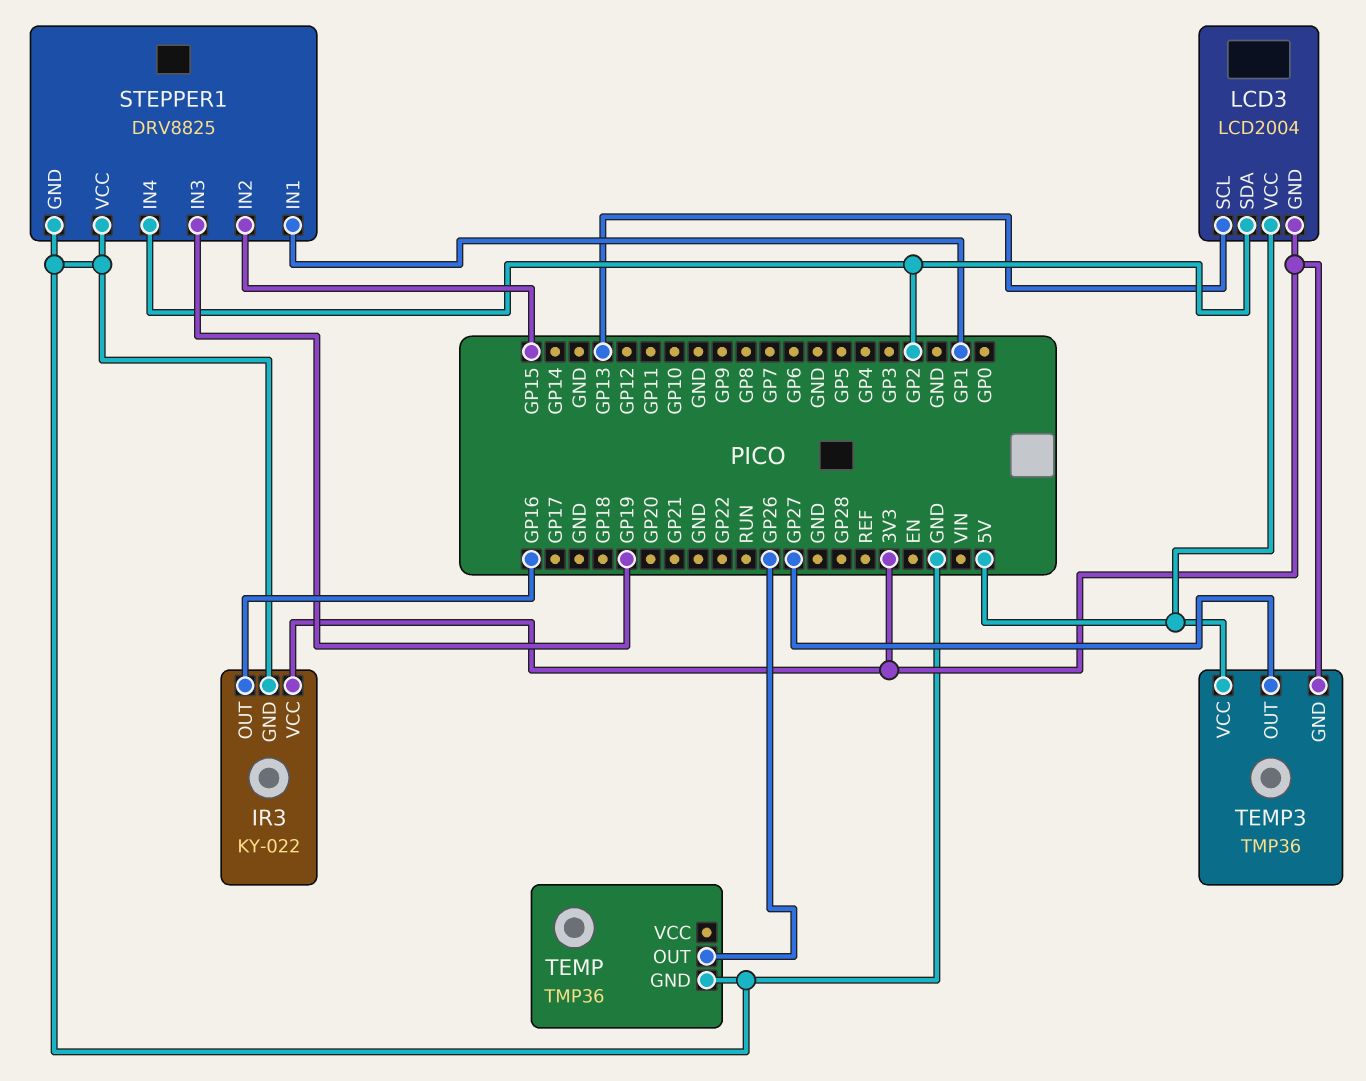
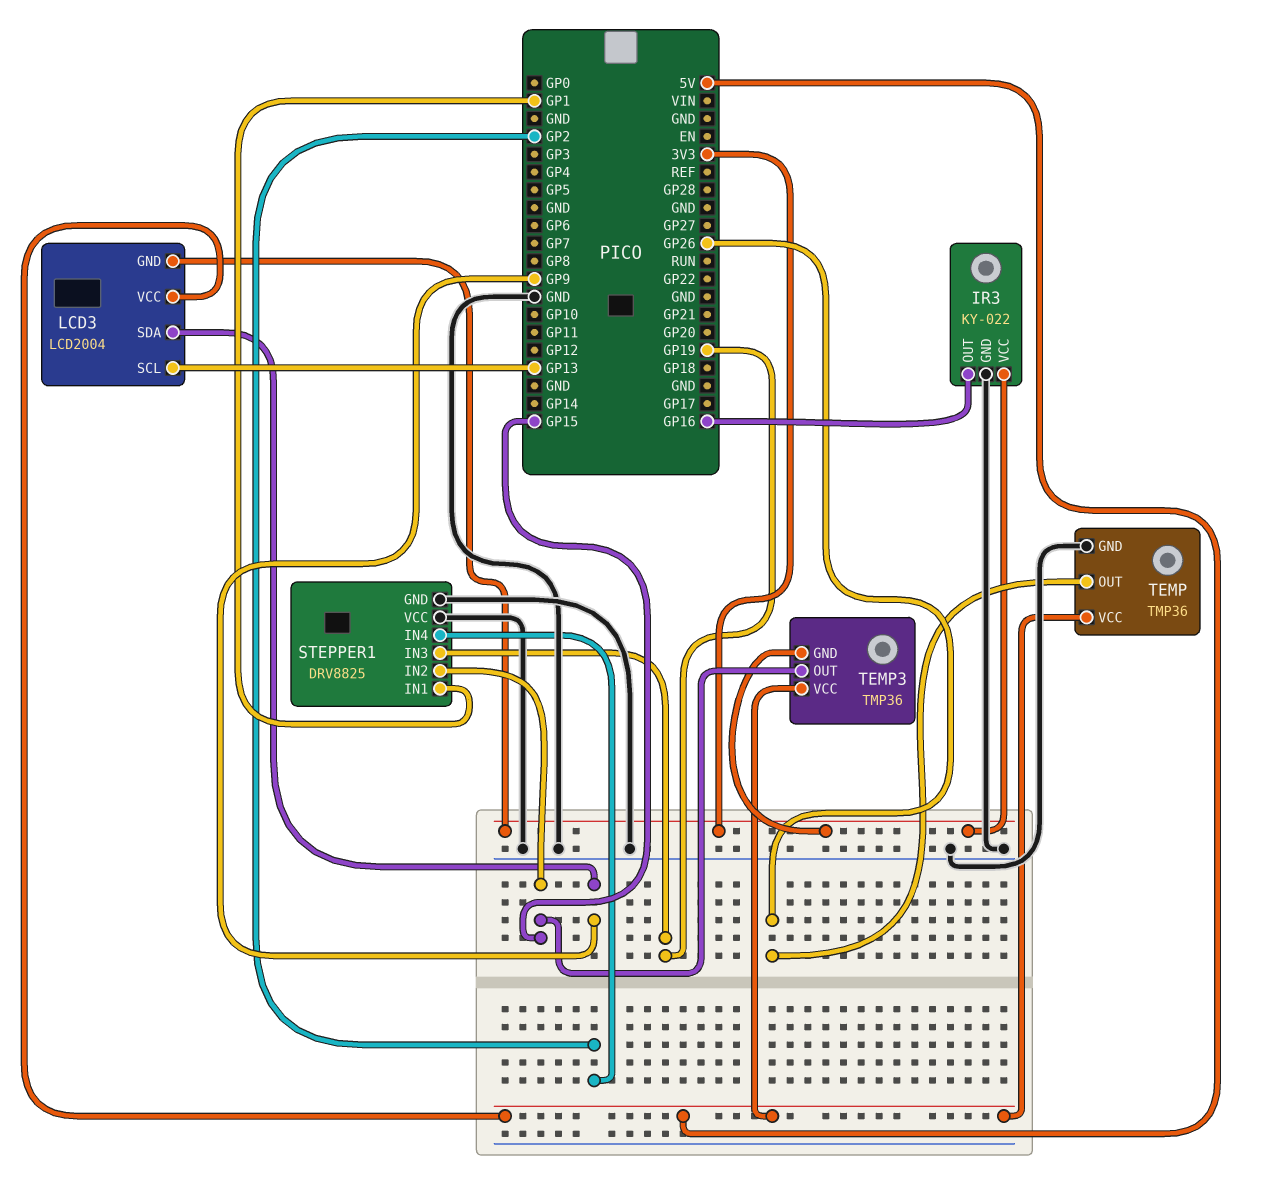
LCD3 pin SDA: GP2 -> GP9
TEMP pin VCC: none -> 5V
TEMP3 pin OUT: GP27 -> GP15

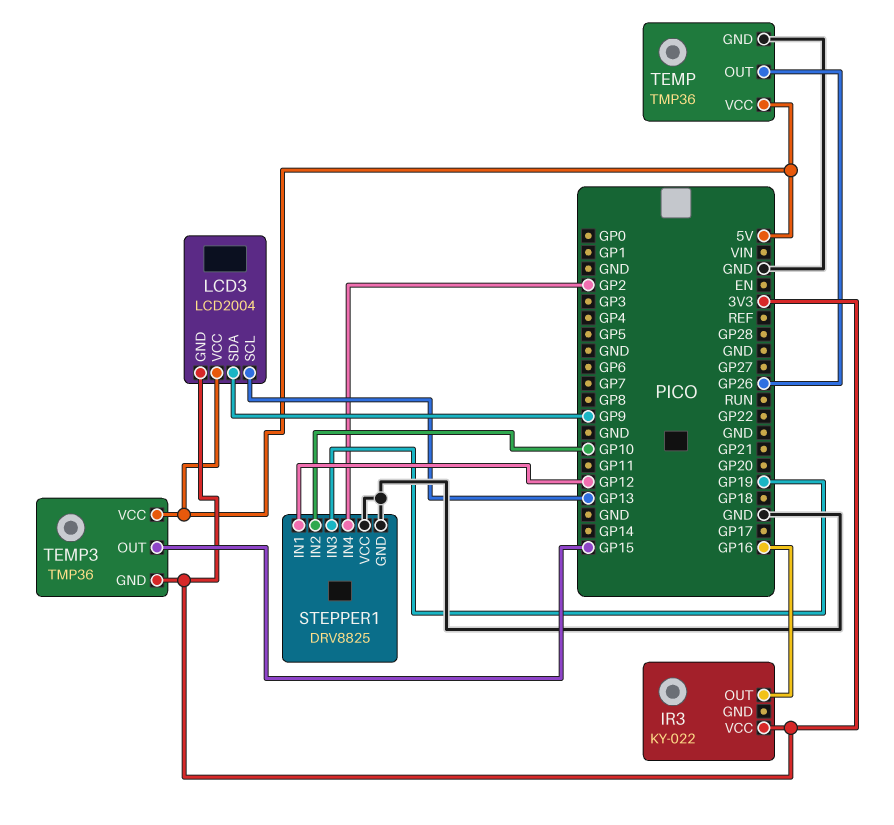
IR3 pin GND: GND -> none
STEPPER1 pin IN1: GP1 -> GP12
STEPPER1 pin IN2: GP15 -> GP10

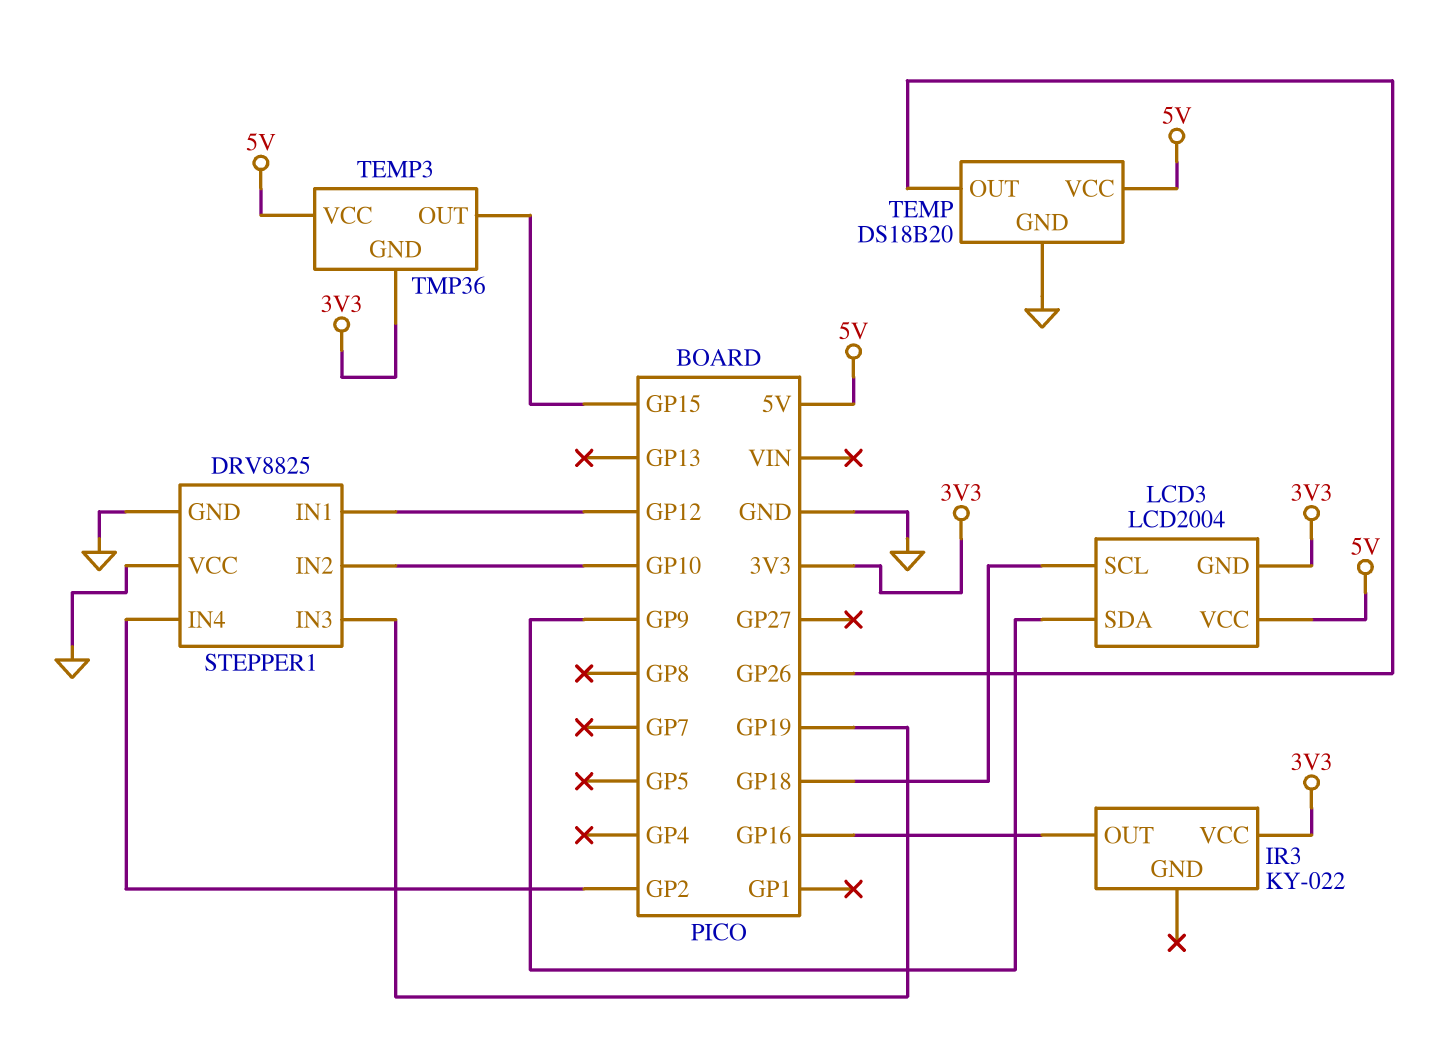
LCD3 pin SCL: GP13 -> GP18
TEMP: TMP36 -> DS18B20

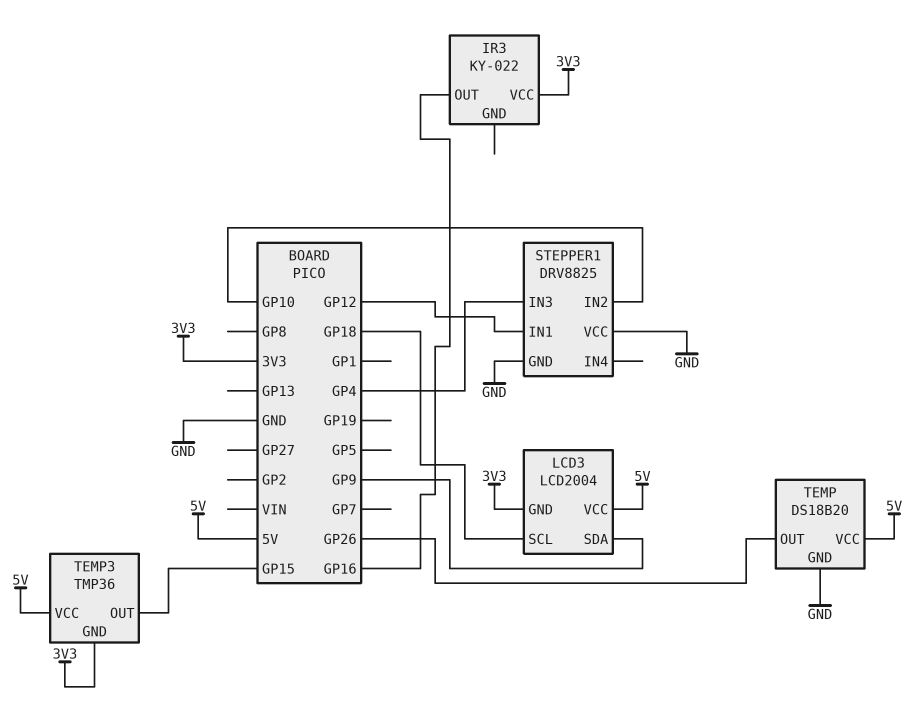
STEPPER1 pin IN3: GP19 -> GP4
STEPPER1 pin IN4: GP2 -> none

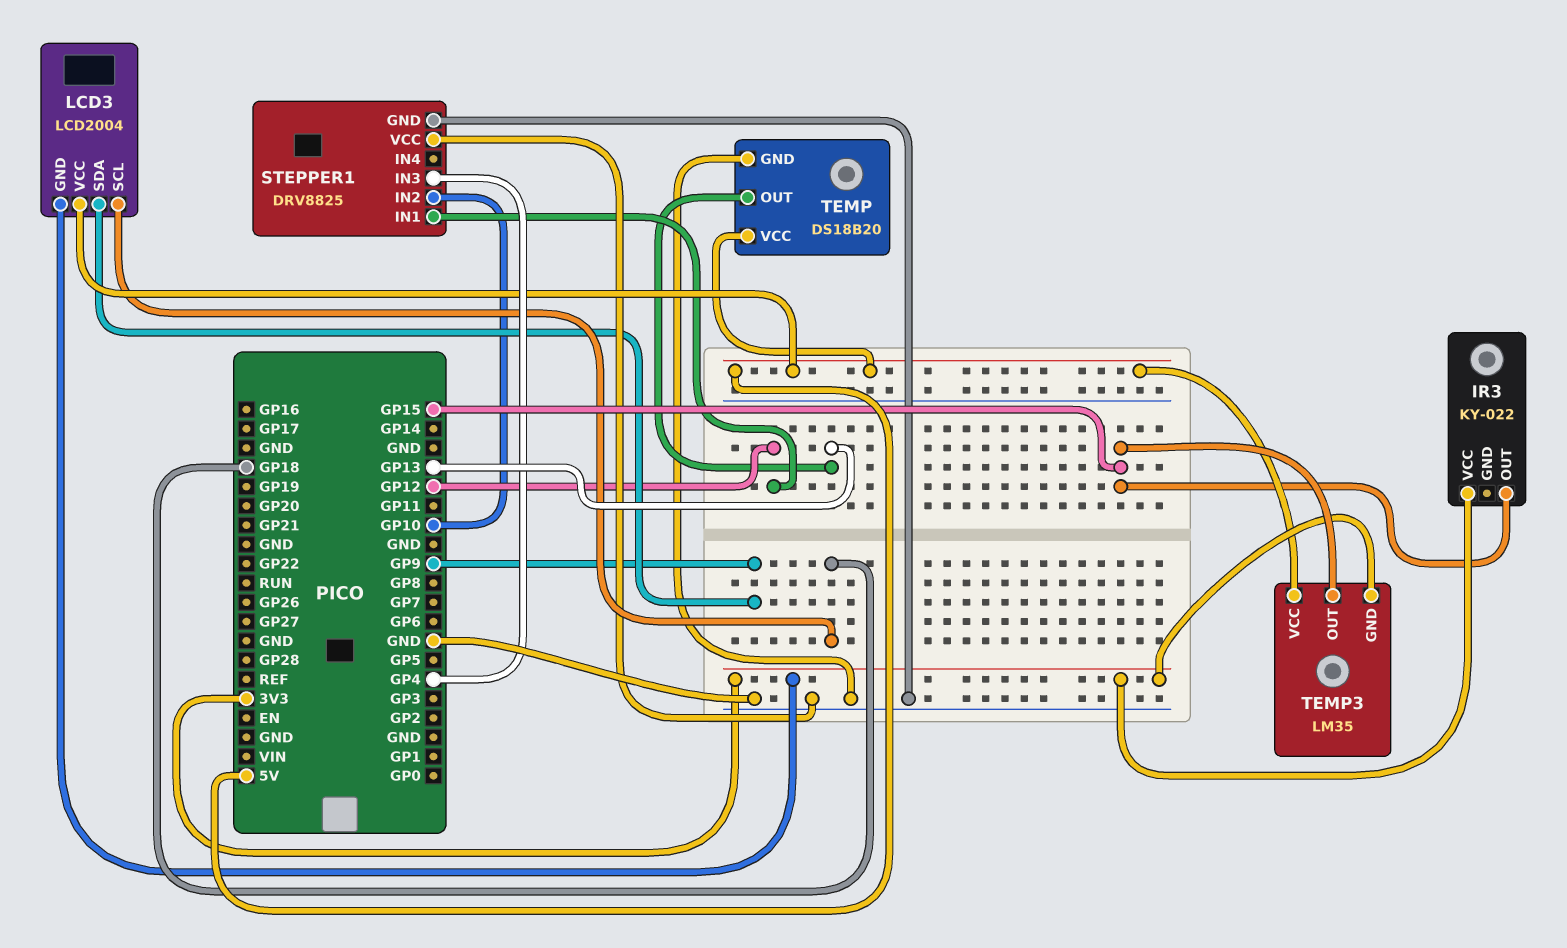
IR3 pin OUT: GP16 -> GP15
TEMP pin OUT: GP26 -> GP13
TEMP3: TMP36 -> LM35

